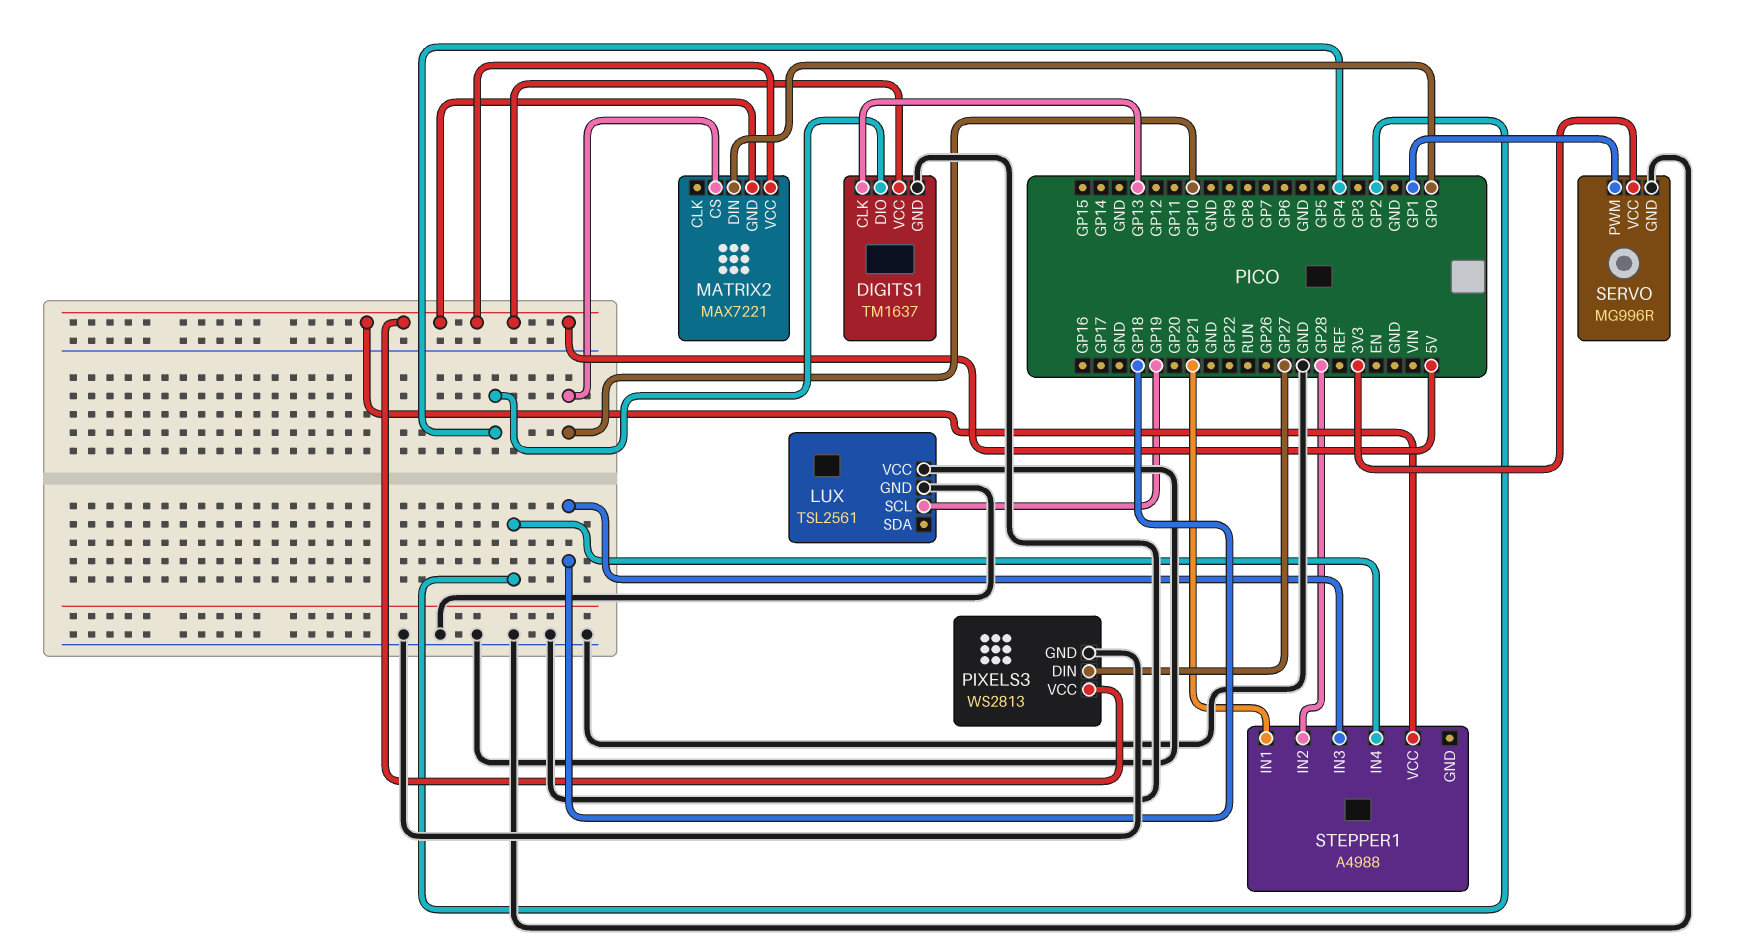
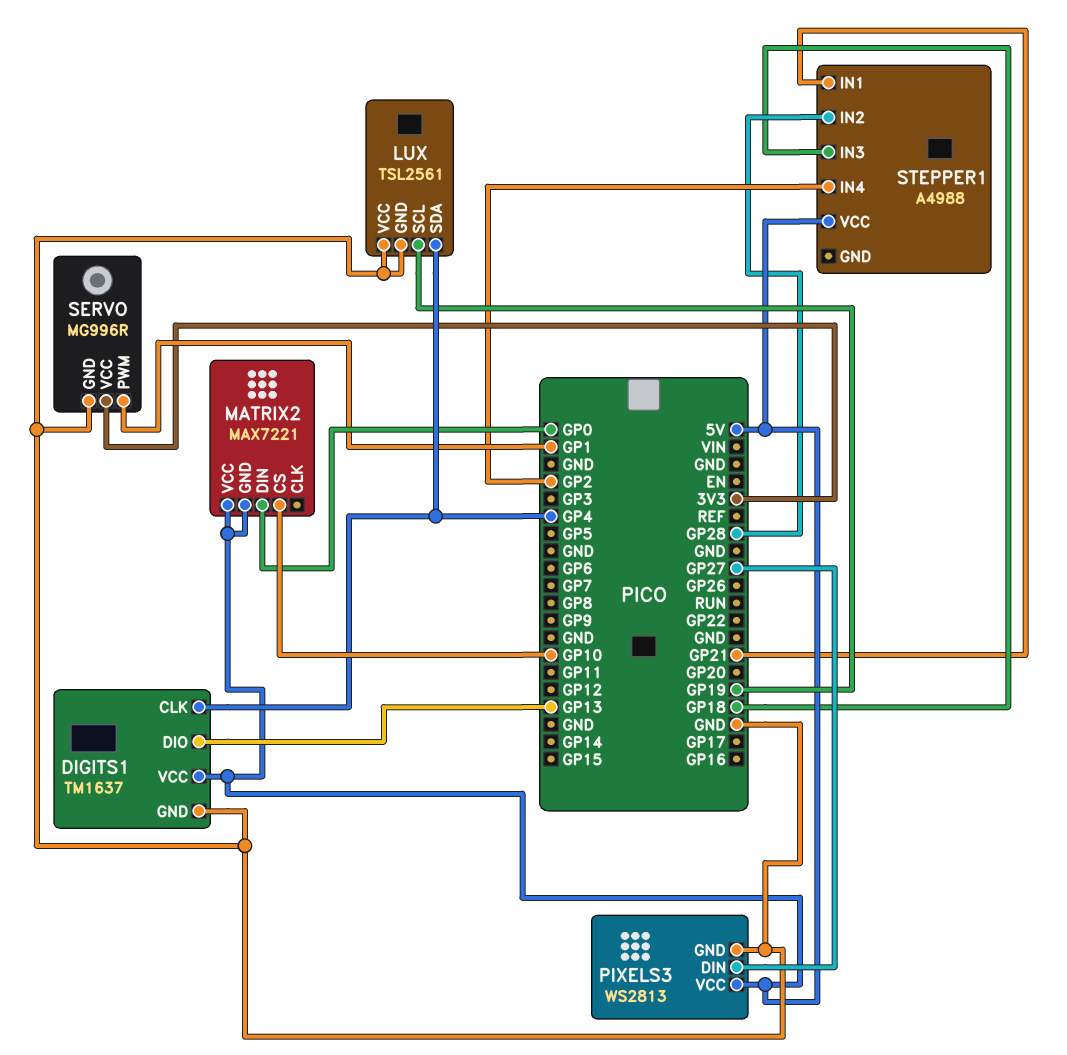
DIGITS1 pin CLK: GP13 -> GP4
DIGITS1 pin DIO: GP4 -> GP13
LUX pin SDA: none -> GP4

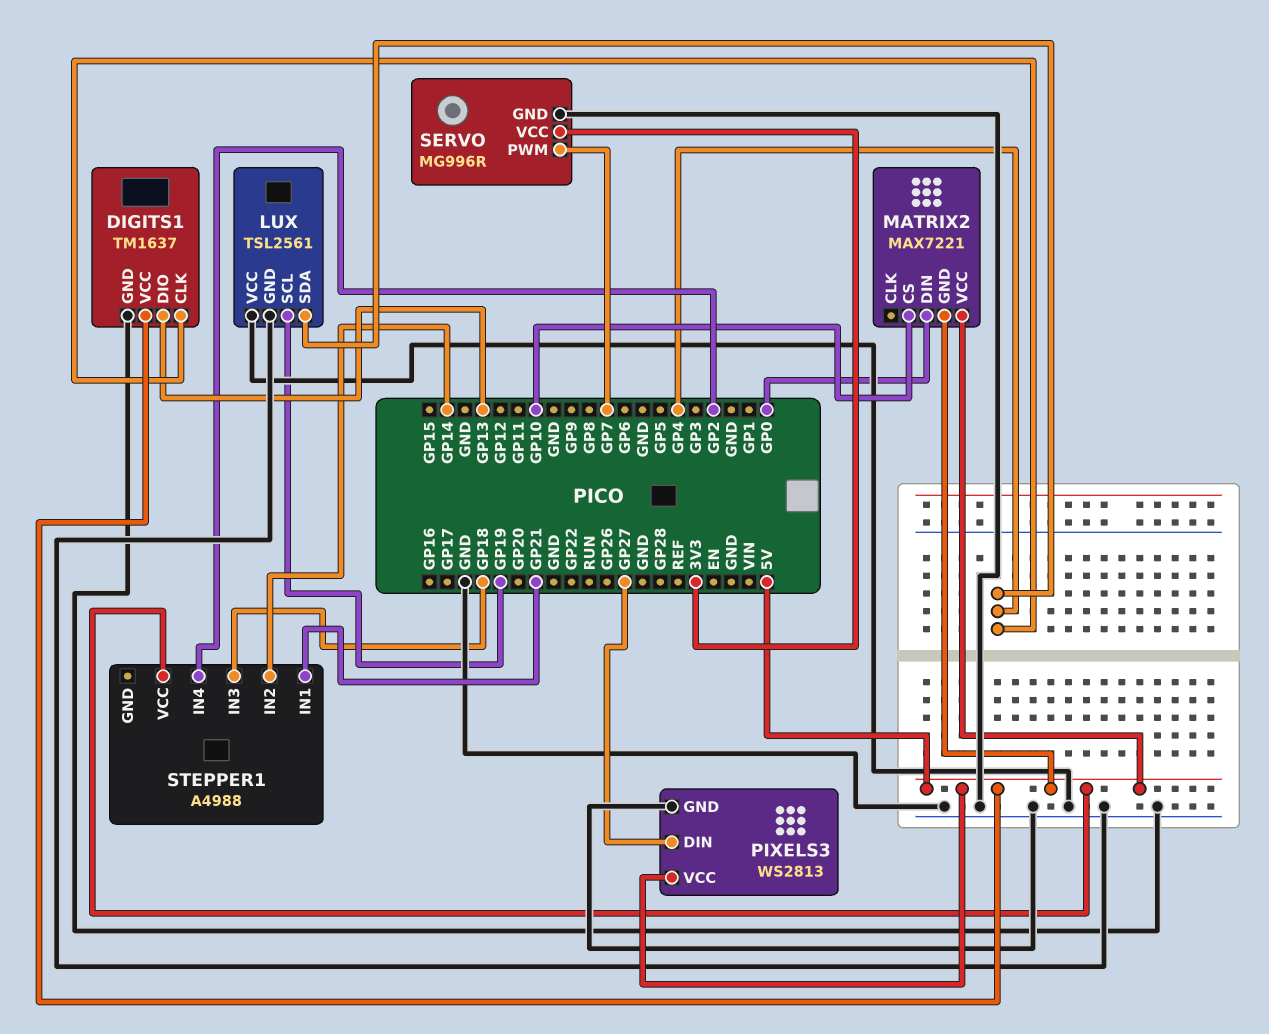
SERVO pin PWM: GP1 -> GP7
STEPPER1 pin IN2: GP28 -> GP14

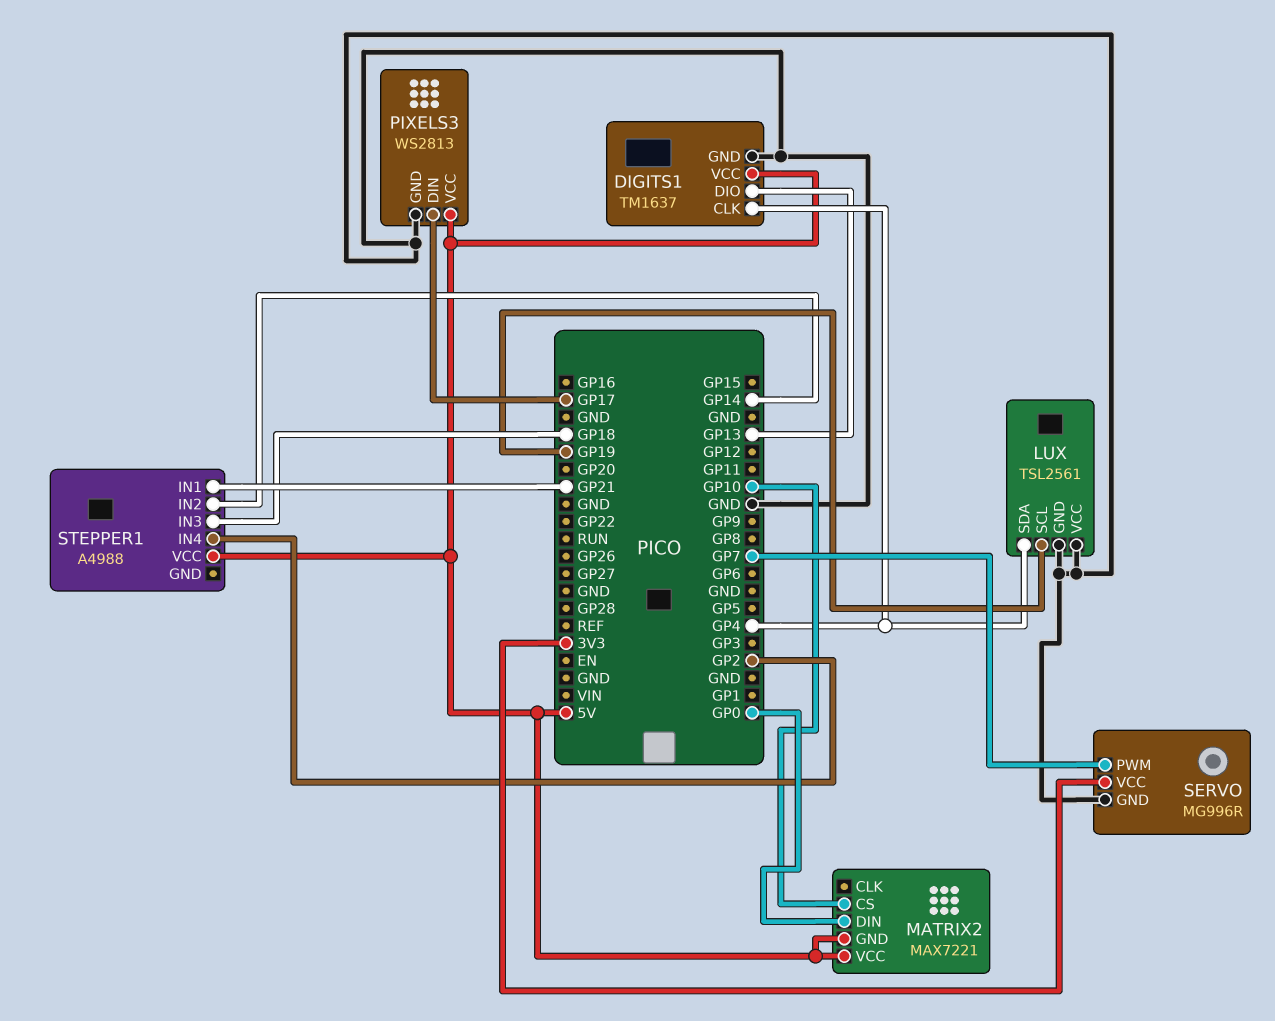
PIXELS3 pin DIN: GP27 -> GP17

